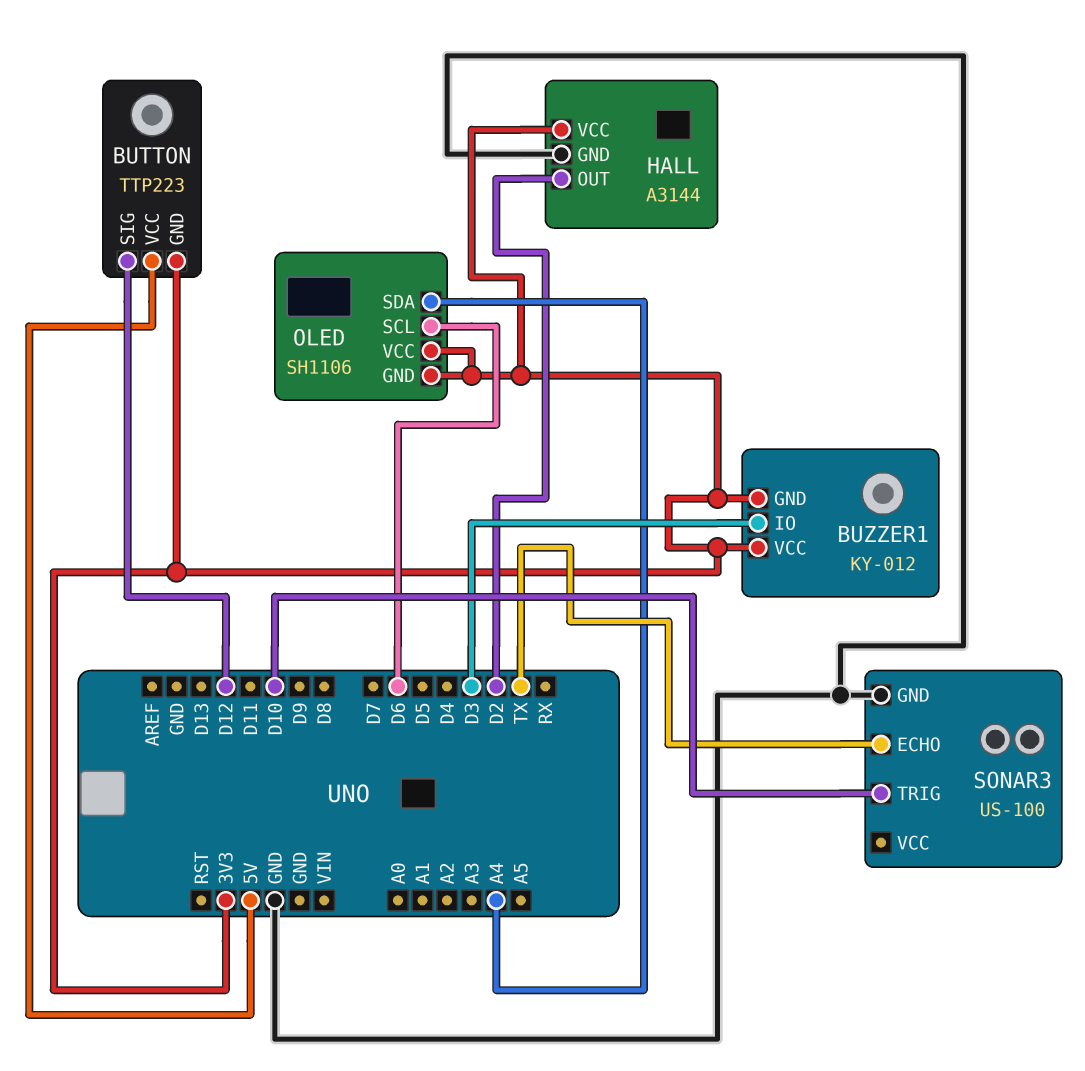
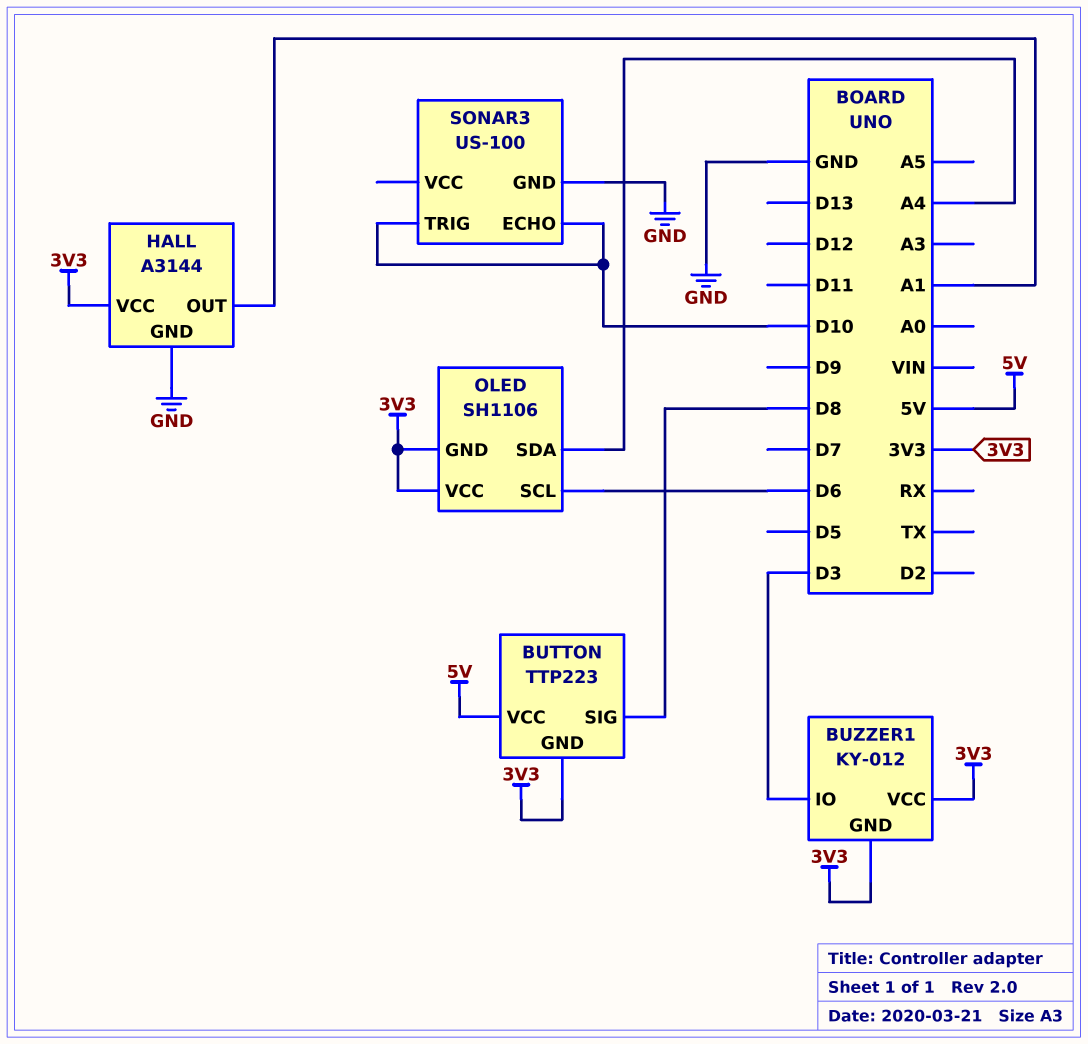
BUTTON pin SIG: D12 -> D8
HALL pin OUT: D2 -> A1
SONAR3 pin ECHO: TX -> D10

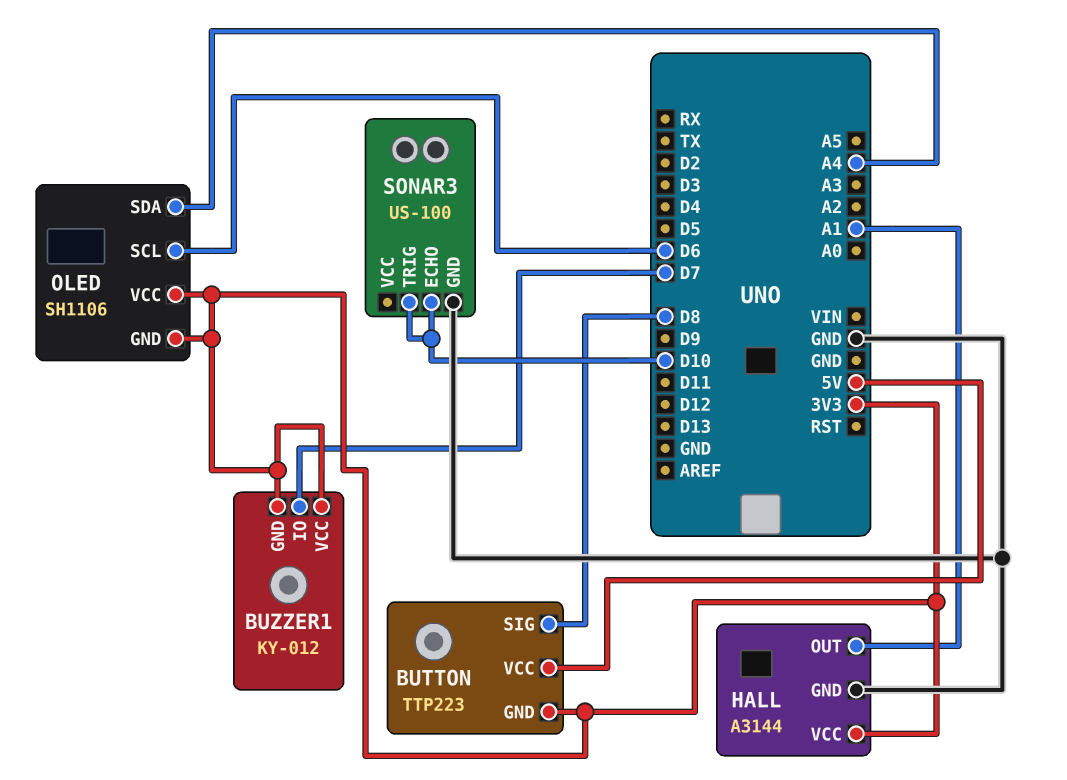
BUZZER1 pin IO: D3 -> D7

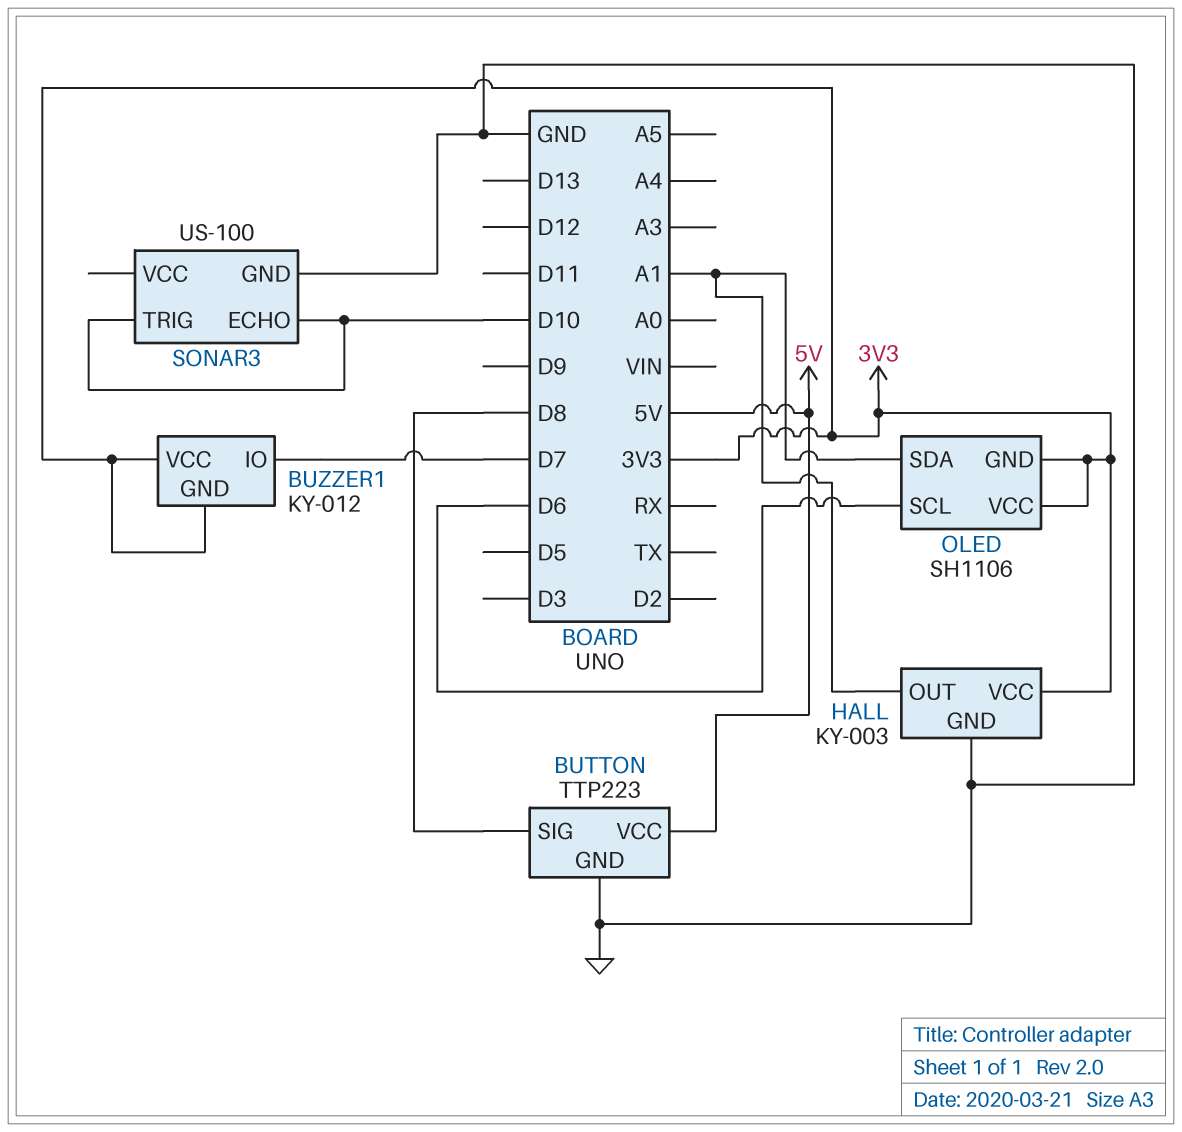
BUTTON pin GND: 3V3 -> GND
HALL: A3144 -> KY-003
OLED pin SDA: A4 -> A1

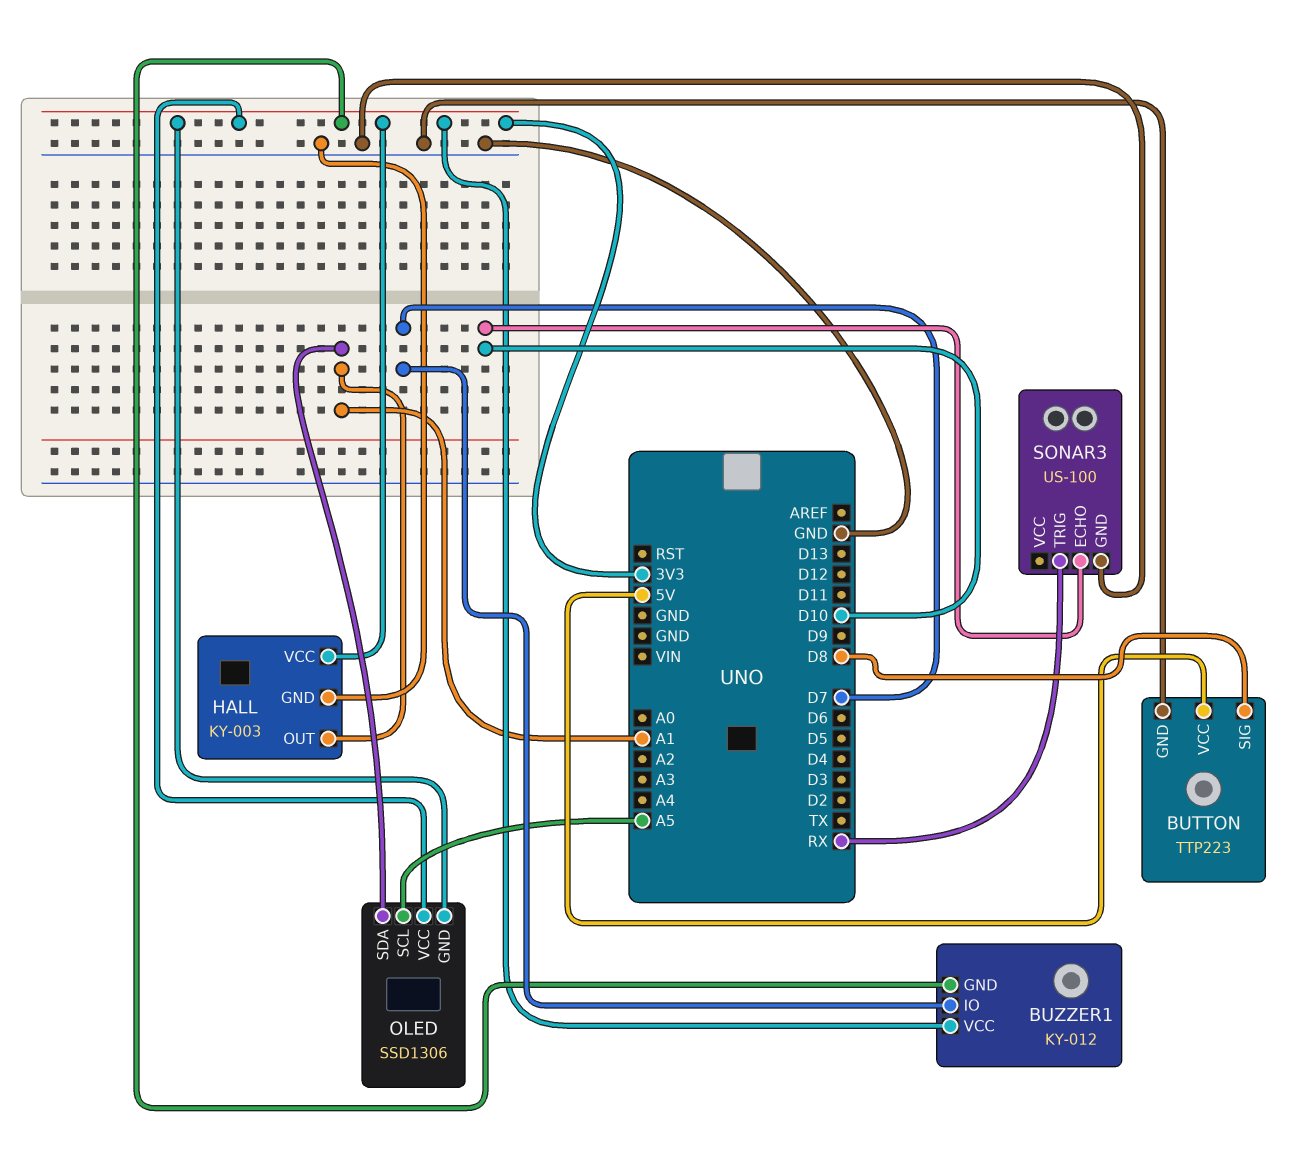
OLED: SH1106 -> SSD1306
OLED pin SCL: D6 -> A5
SONAR3 pin TRIG: D10 -> RX

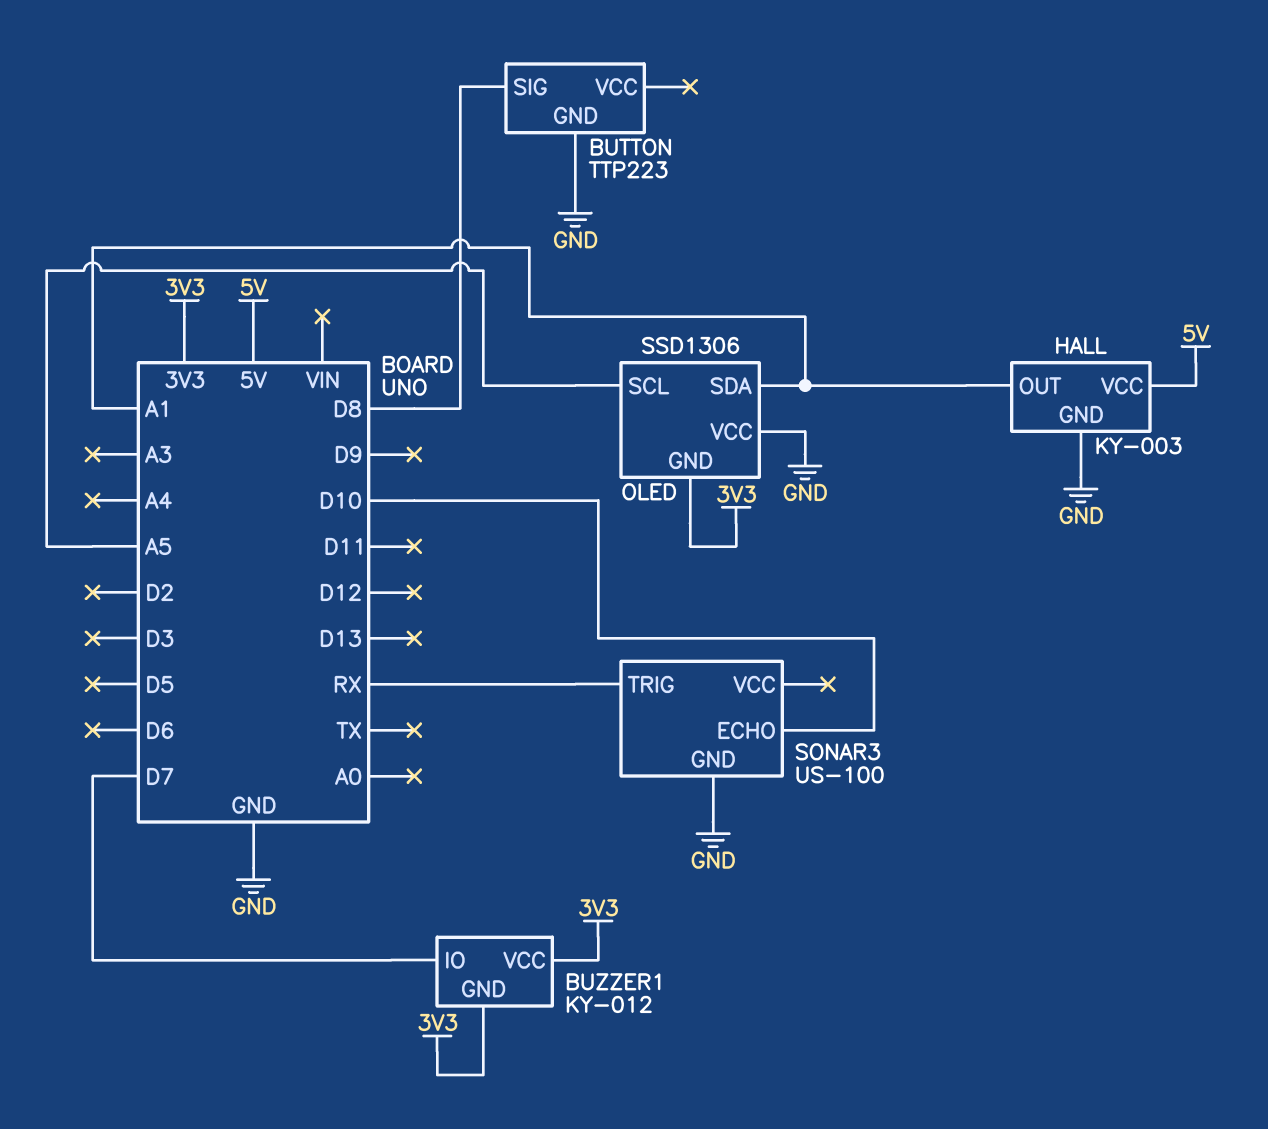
BUTTON pin VCC: 5V -> none
HALL pin VCC: 3V3 -> 5V
OLED pin VCC: 3V3 -> GND

